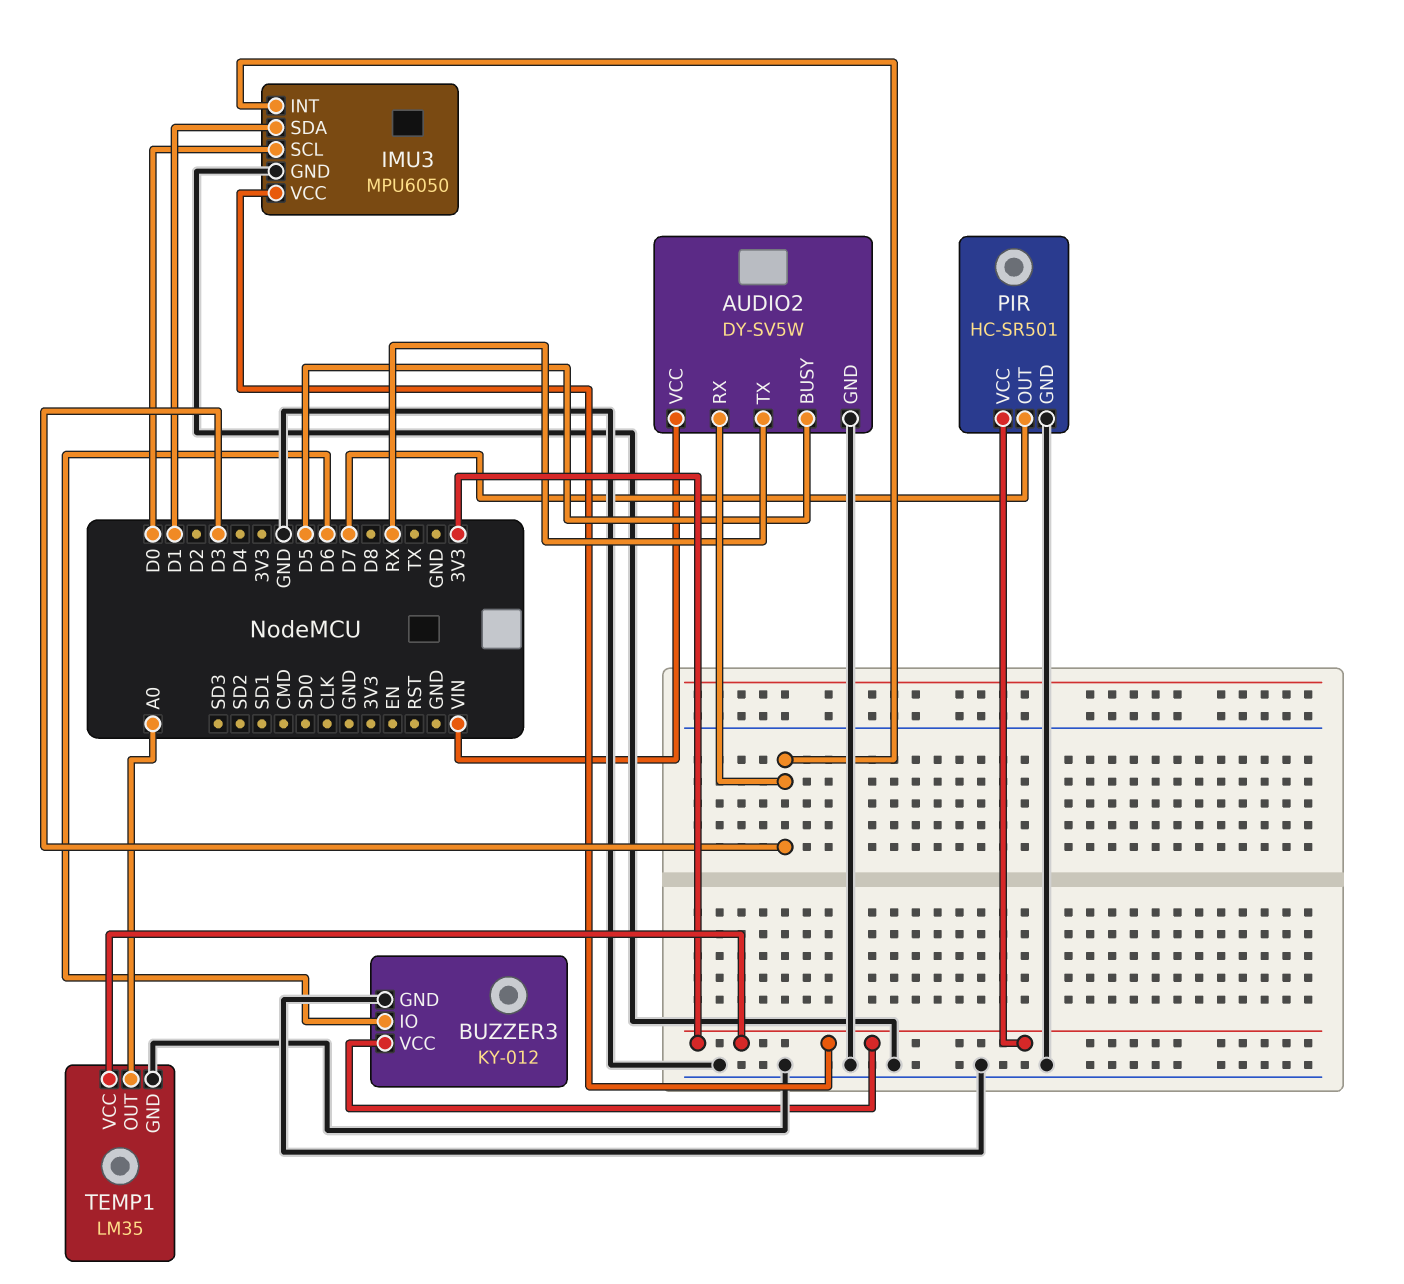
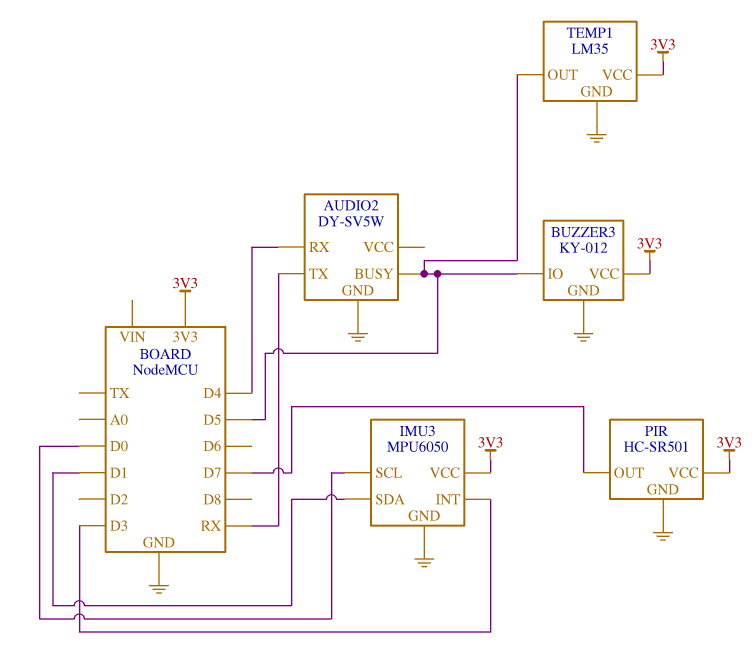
AUDIO2 pin RX: D3 -> D4
AUDIO2 pin VCC: VIN -> none
BUZZER3 pin IO: D6 -> D5
TEMP1 pin OUT: A0 -> D5

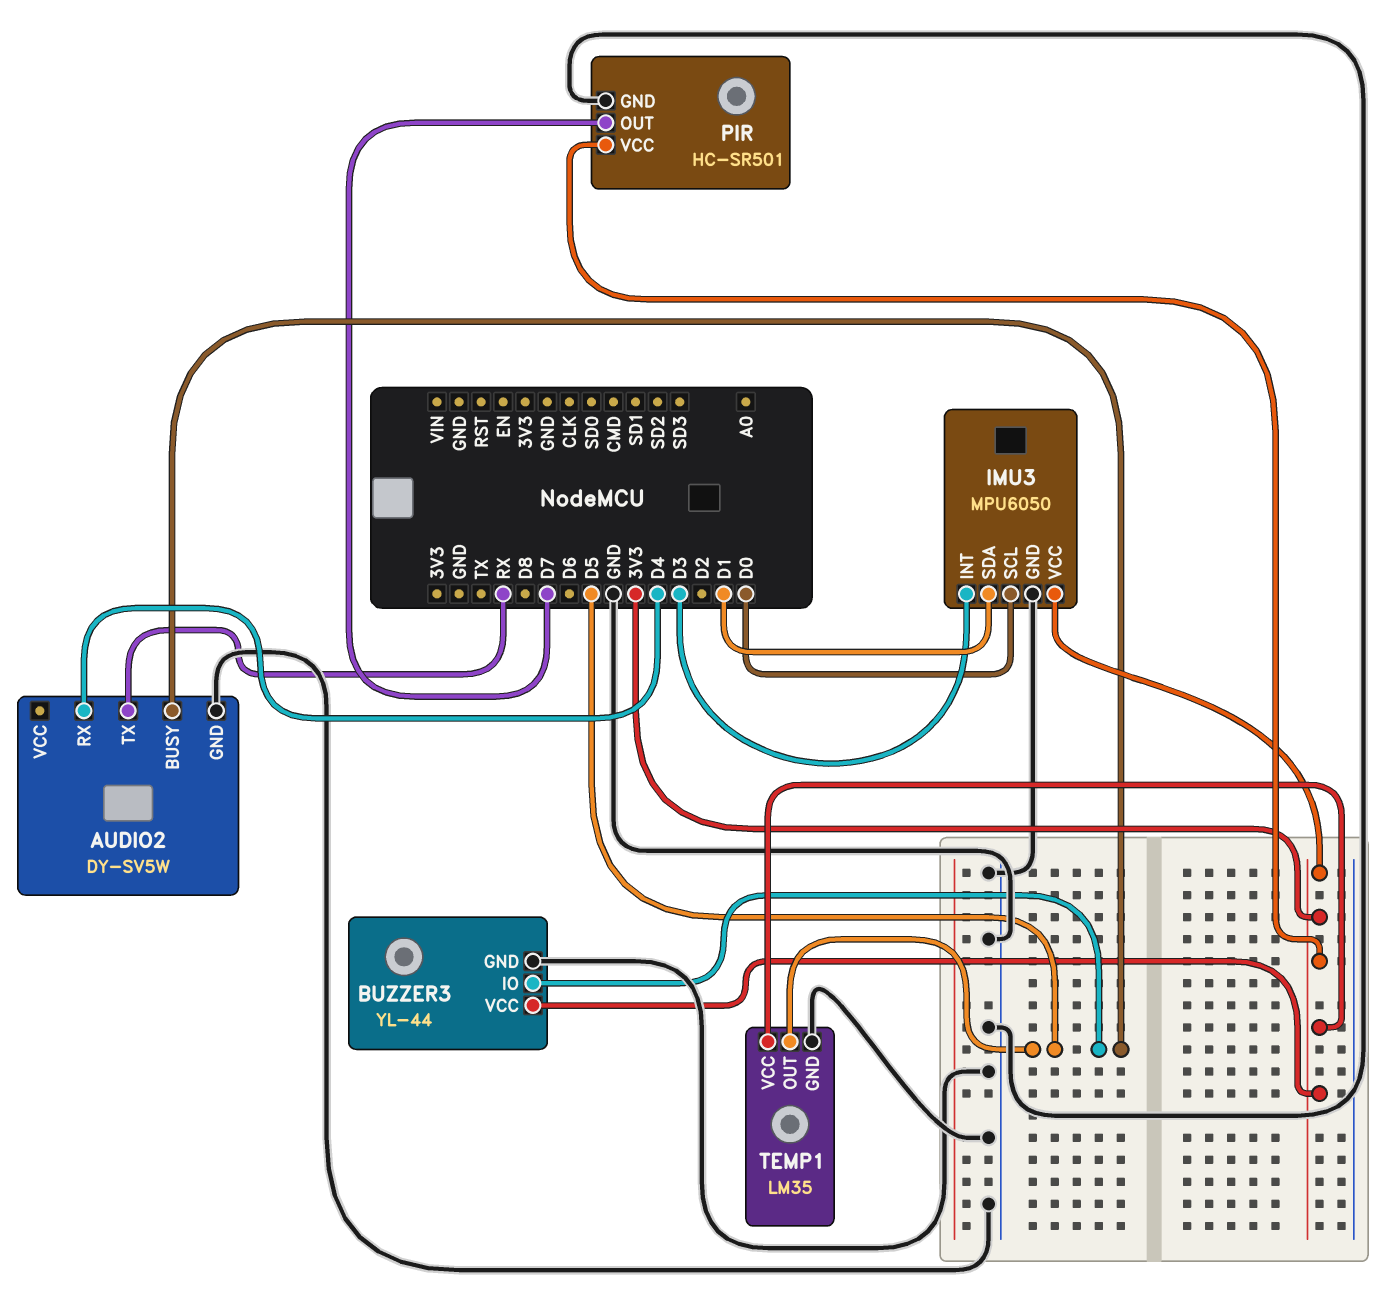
BUZZER3: KY-012 -> YL-44

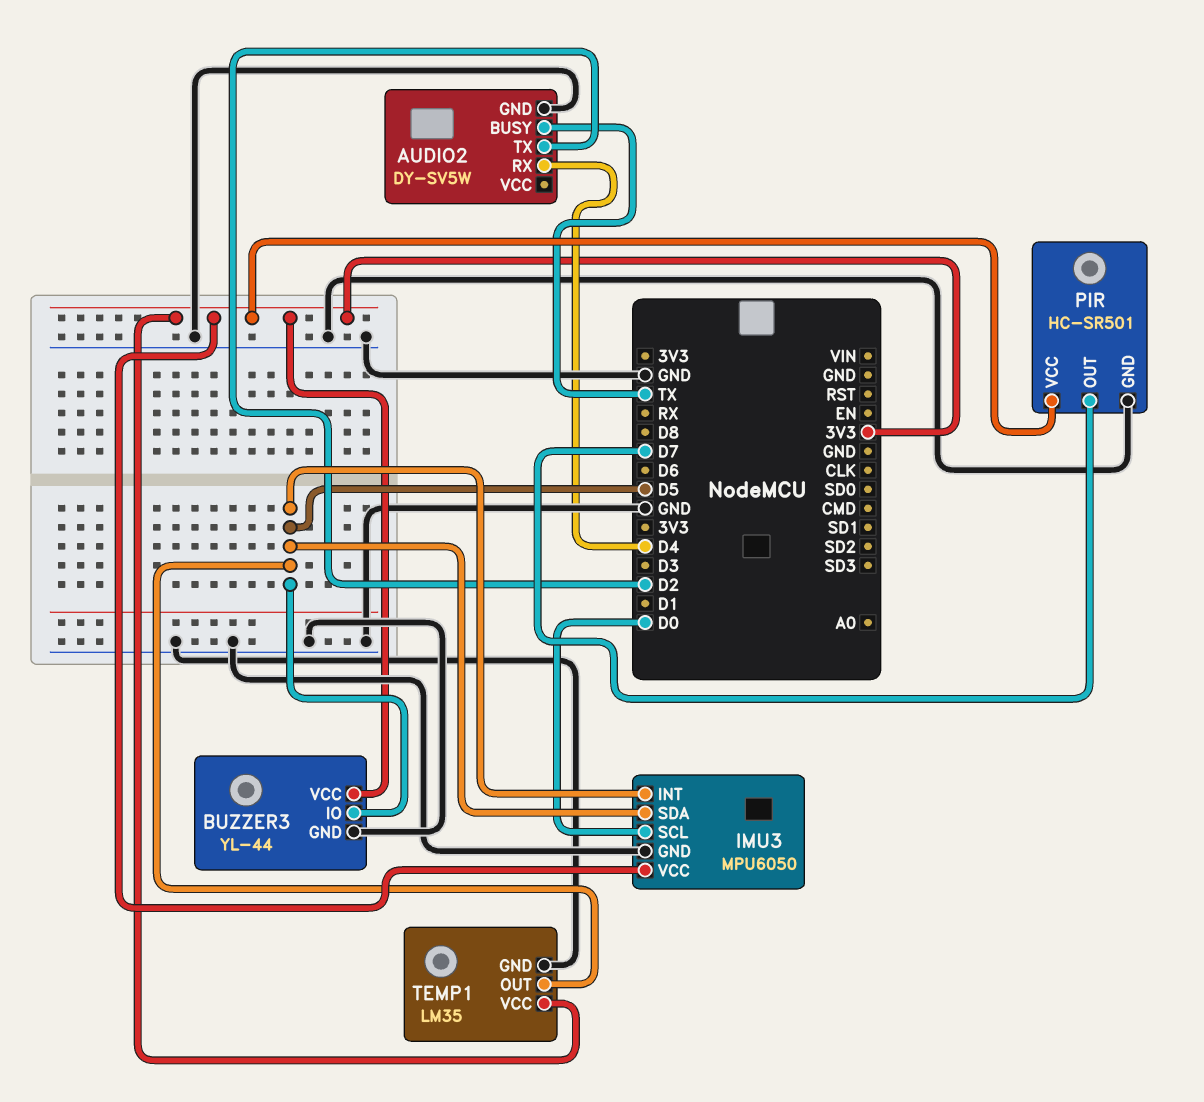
AUDIO2 pin BUSY: D5 -> TX
AUDIO2 pin TX: RX -> D2
IMU3 pin INT: D3 -> D5
IMU3 pin SDA: D1 -> D5

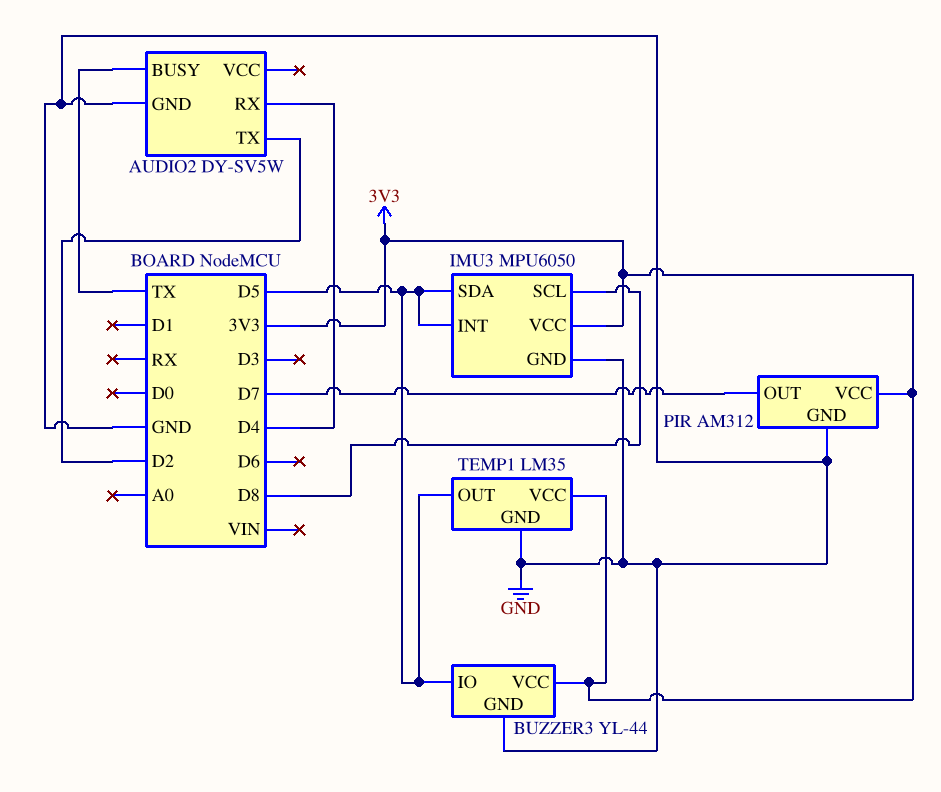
IMU3 pin SCL: D0 -> D8
PIR: HC-SR501 -> AM312

